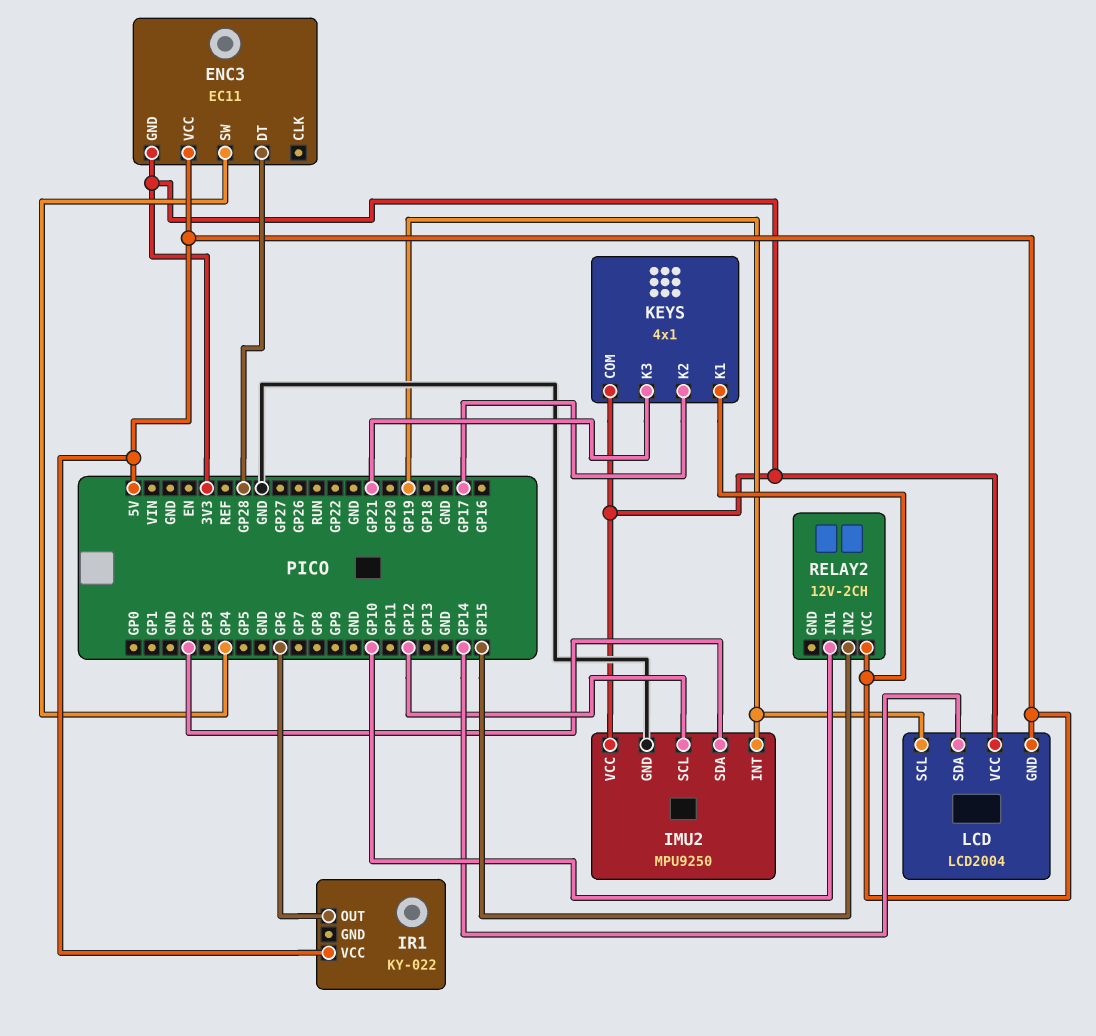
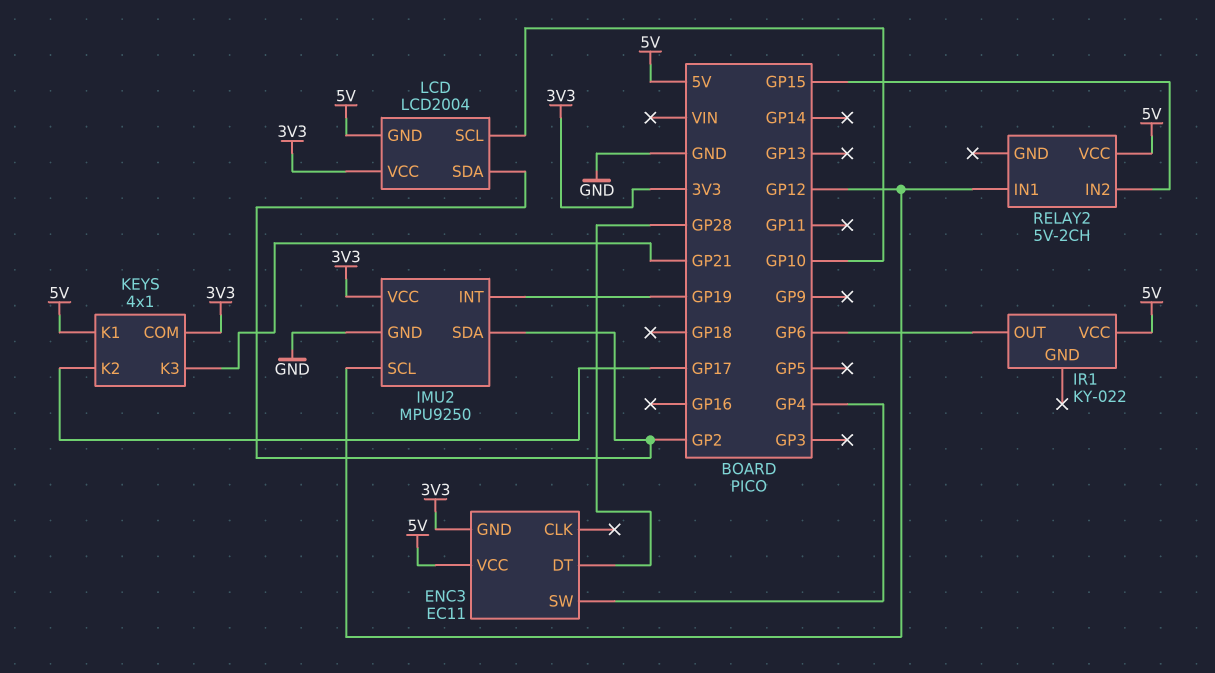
LCD pin SCL: GP19 -> GP10
LCD pin SDA: GP14 -> GP2
RELAY2: 12V-2CH -> 5V-2CH
RELAY2 pin IN1: GP10 -> GP12

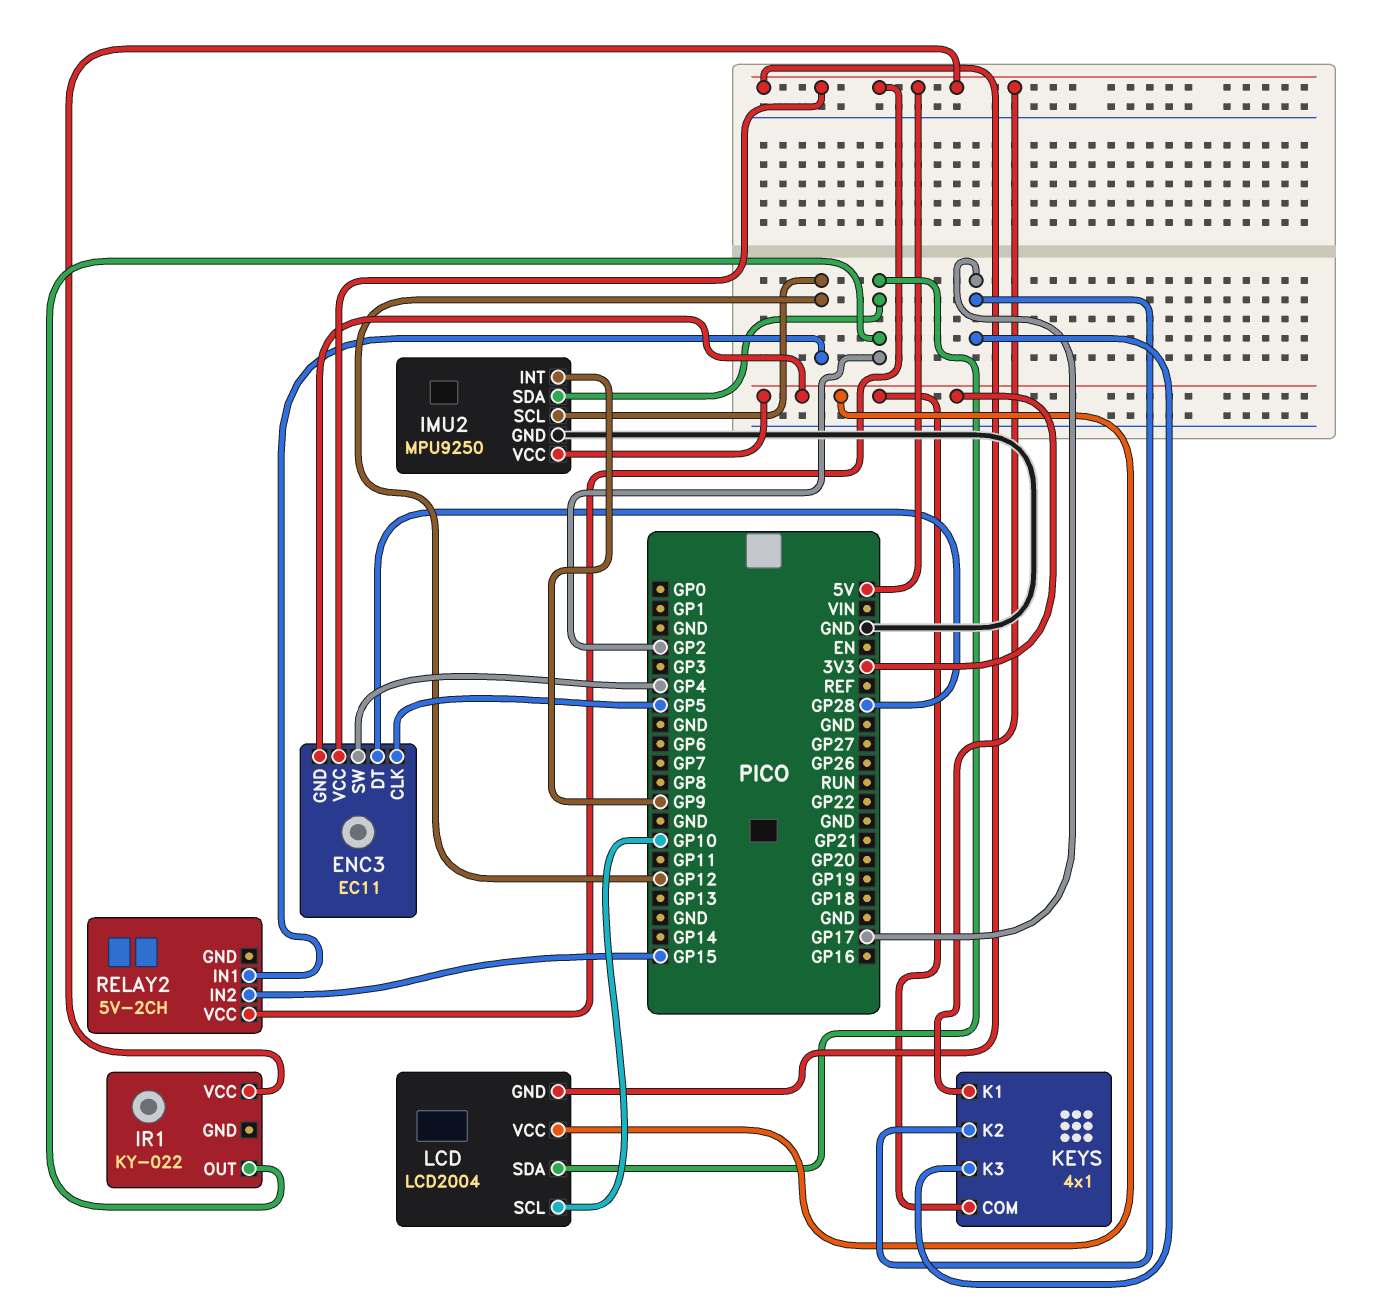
ENC3 pin CLK: none -> GP5
IMU2 pin INT: GP19 -> GP9
IR1 pin OUT: GP6 -> GP2
KEYS pin K3: GP21 -> GP17

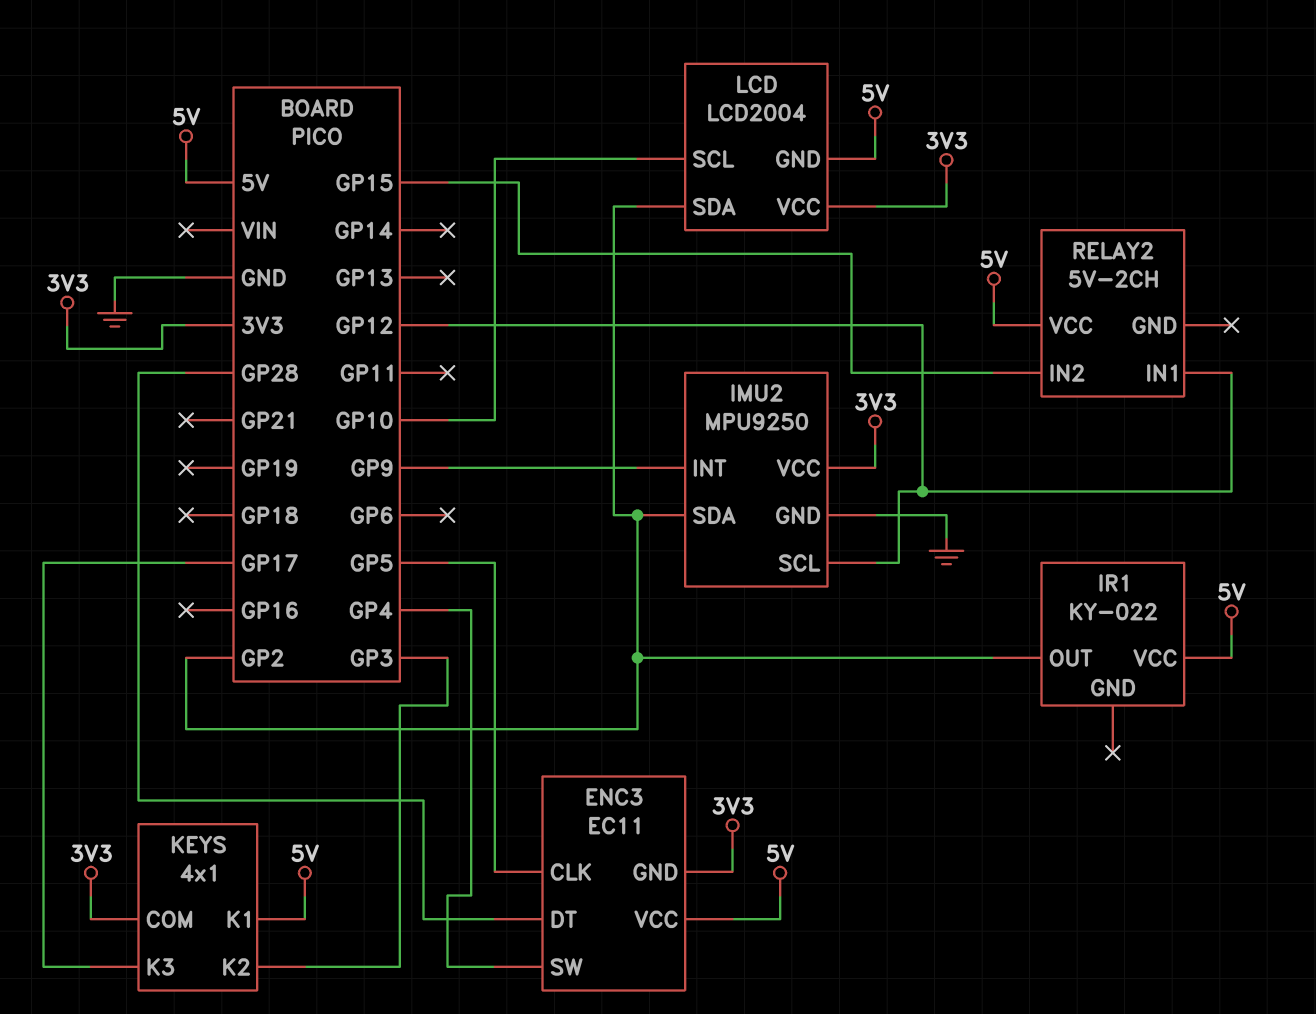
KEYS pin K2: GP17 -> GP3

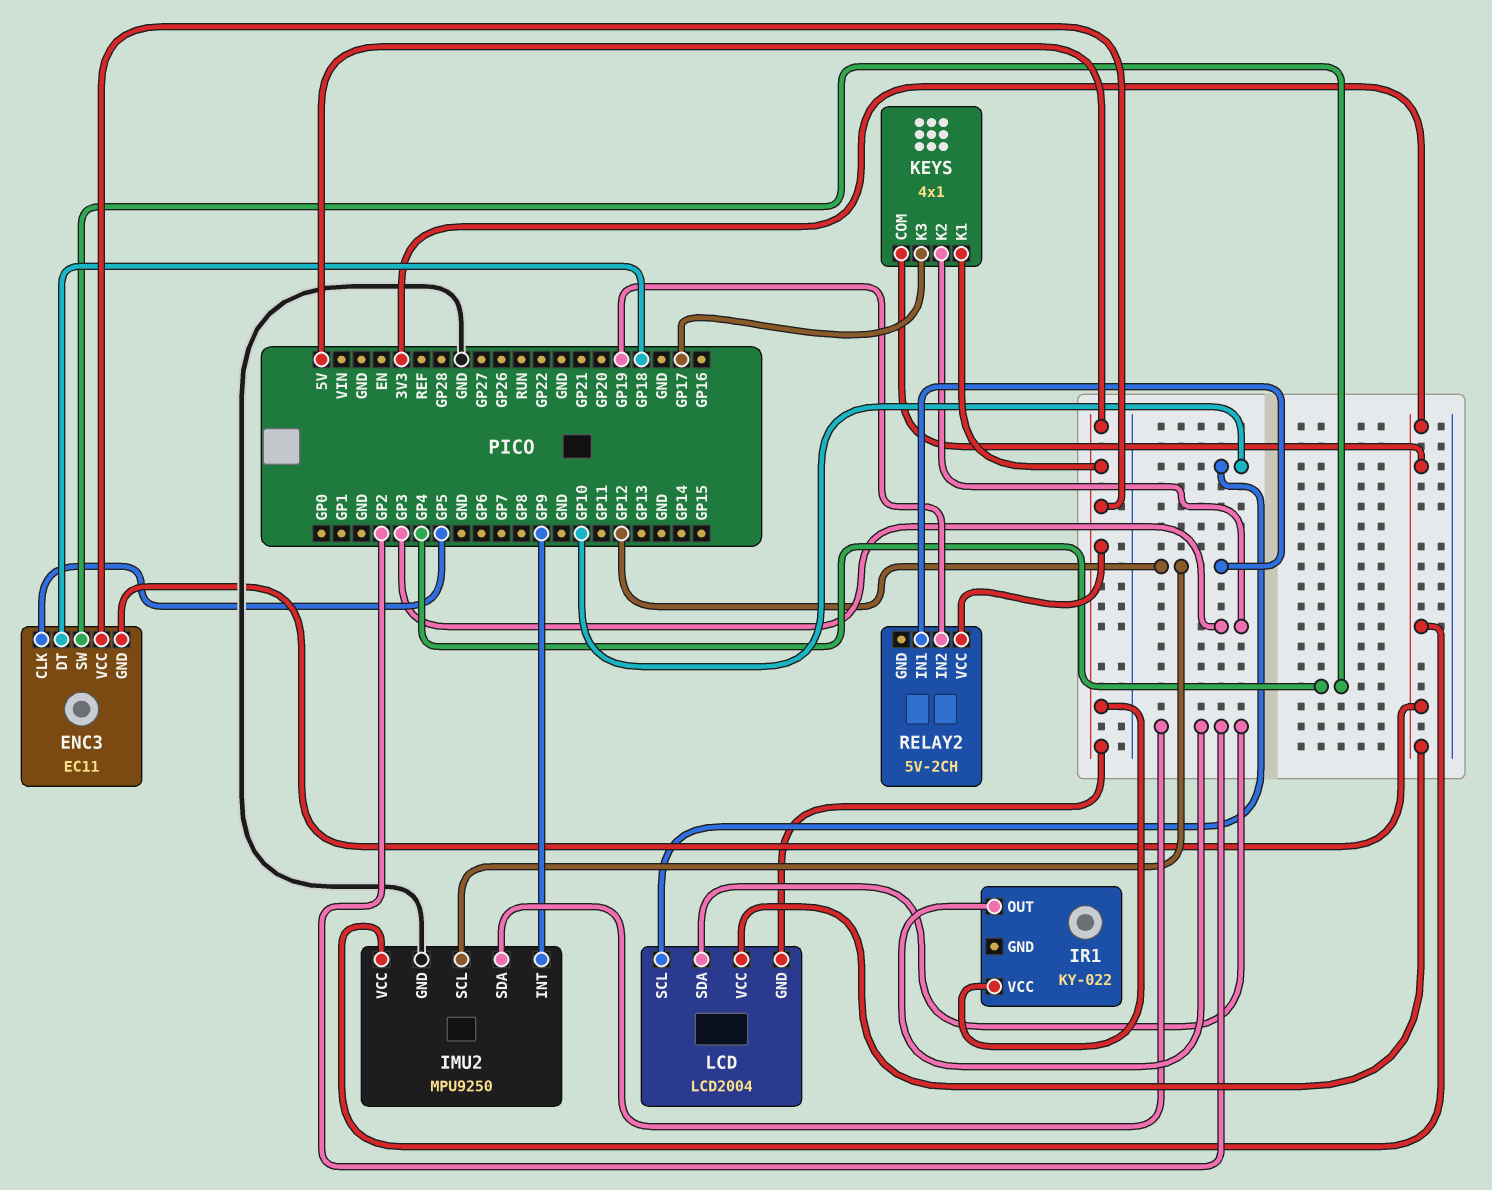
ENC3 pin DT: GP28 -> GP18
RELAY2 pin IN2: GP15 -> GP19

